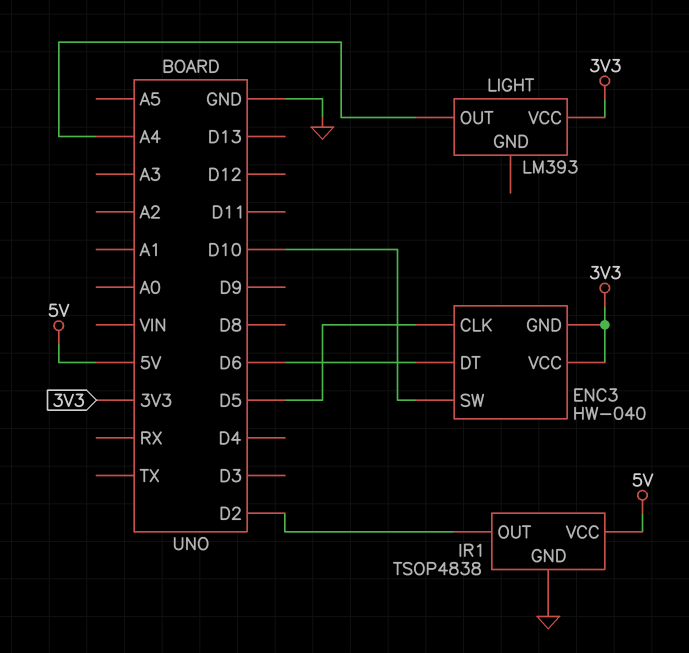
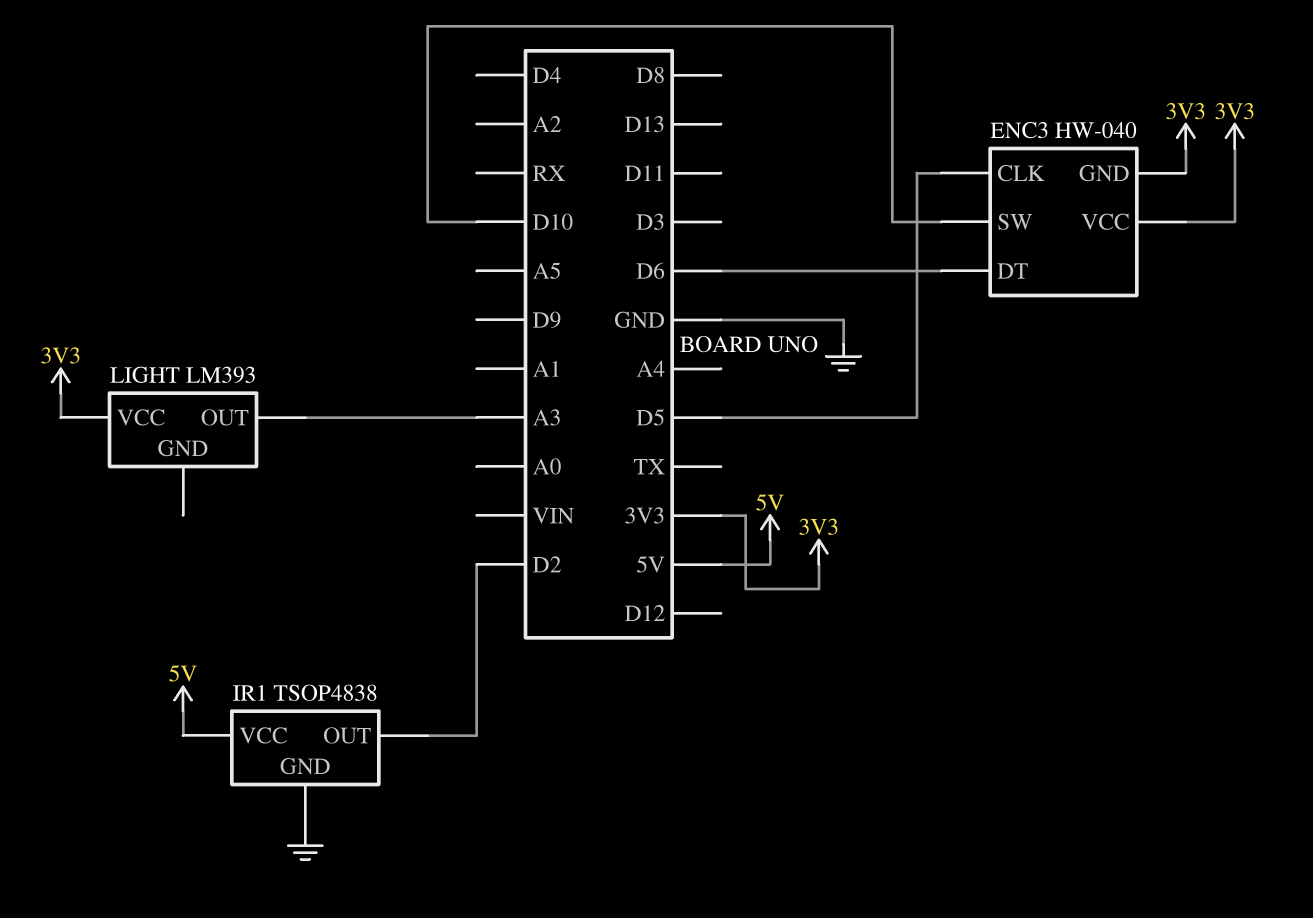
LIGHT pin OUT: A4 -> A3

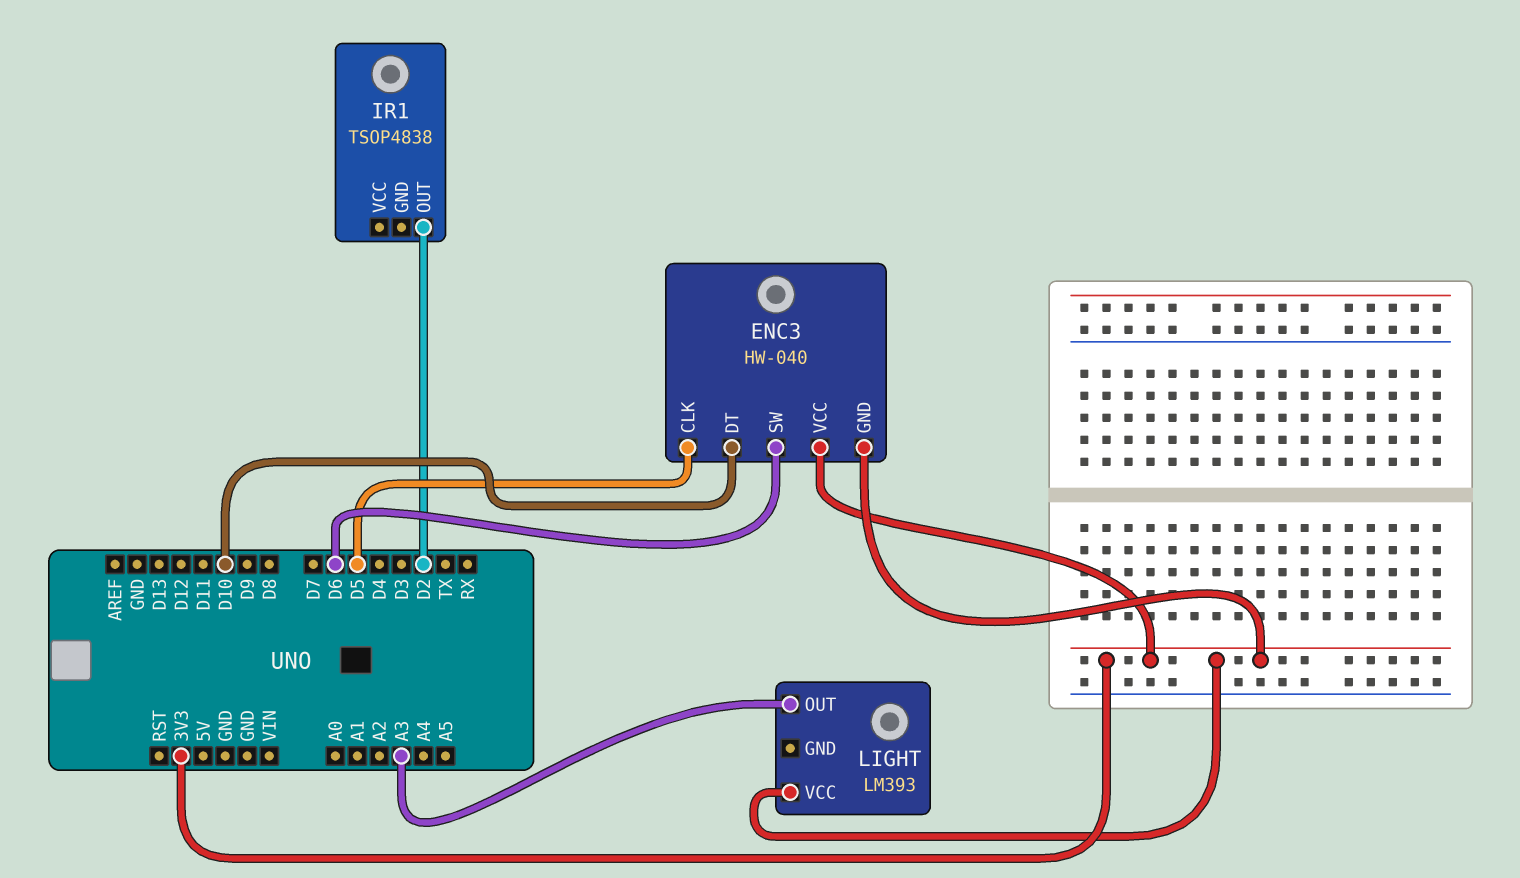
ENC3 pin DT: D6 -> D10
ENC3 pin SW: D10 -> D6
IR1 pin GND: GND -> none
IR1 pin VCC: 5V -> none

